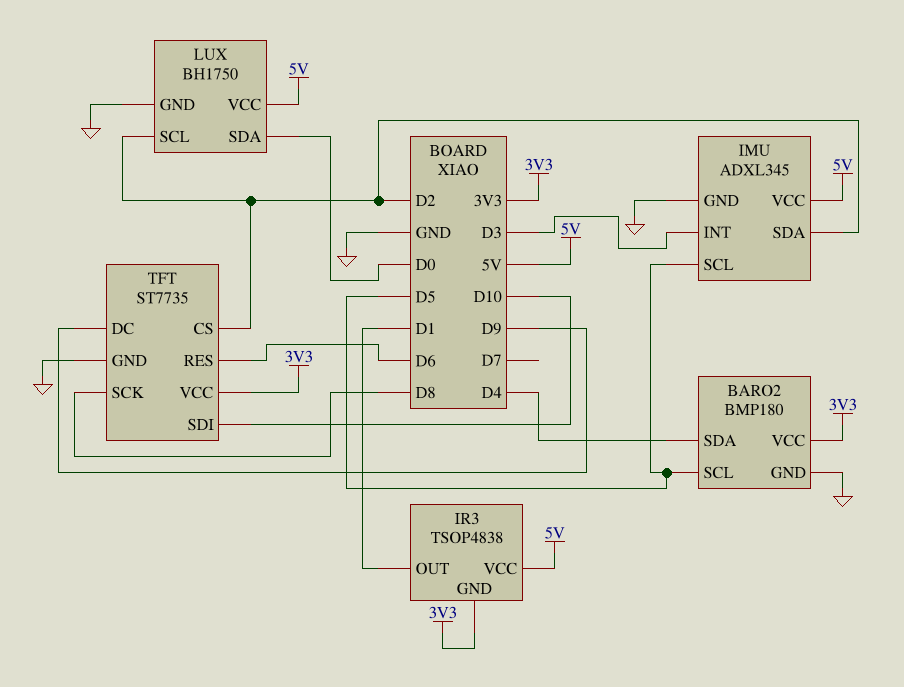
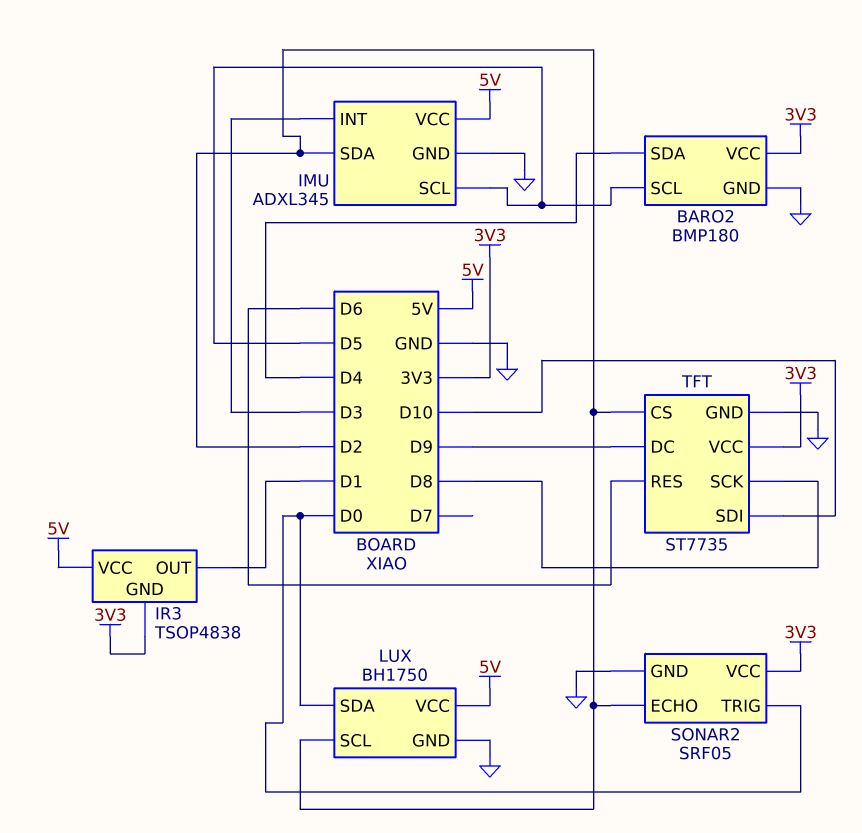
SONAR2: none -> SRF05
SONAR2 pin ECHO: none -> D2
SONAR2 pin GND: none -> GND
SONAR2 pin TRIG: none -> D0
SONAR2 pin VCC: none -> 3V3

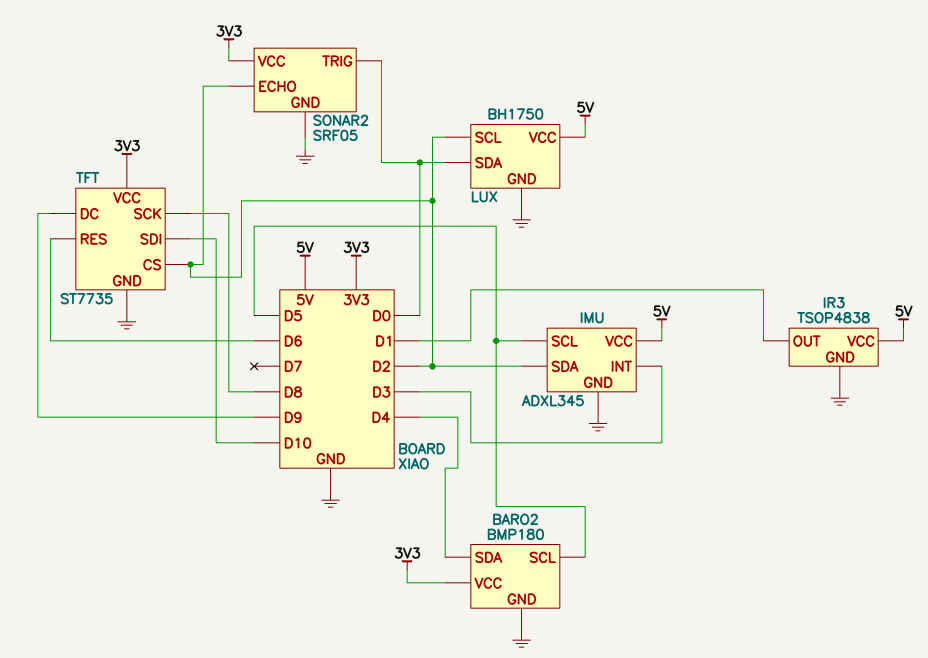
IR3 pin GND: 3V3 -> GND

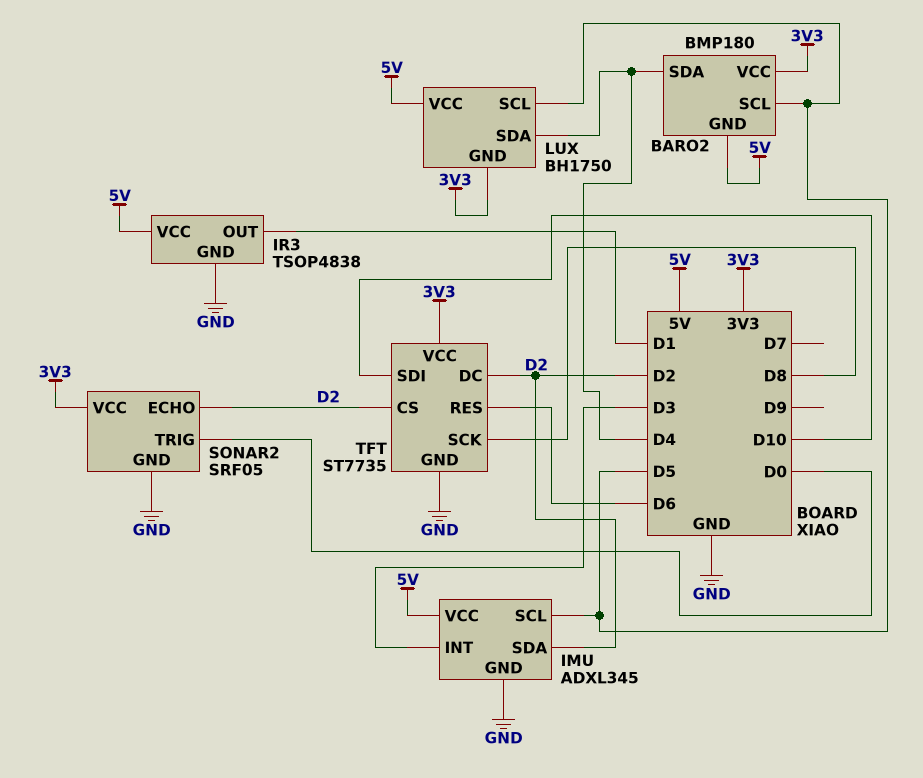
BARO2 pin GND: GND -> 5V
LUX pin GND: GND -> 3V3
LUX pin SCL: D2 -> D5
LUX pin SDA: D0 -> D4
TFT pin DC: D9 -> D2

